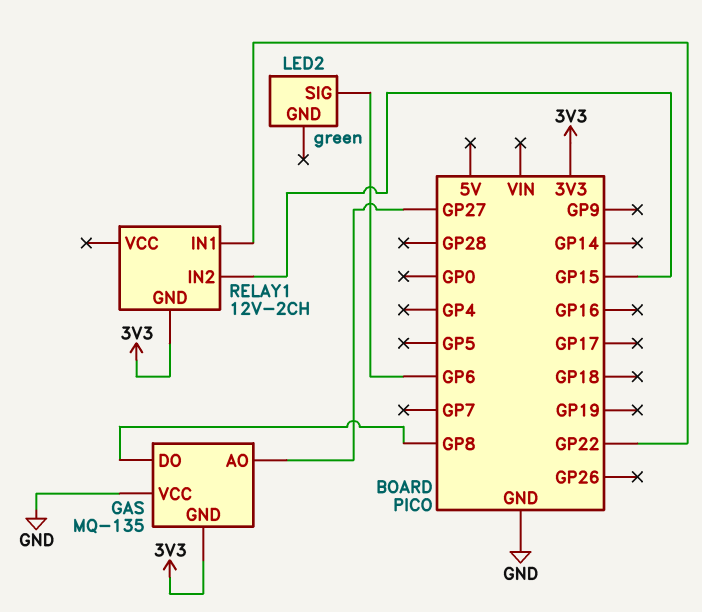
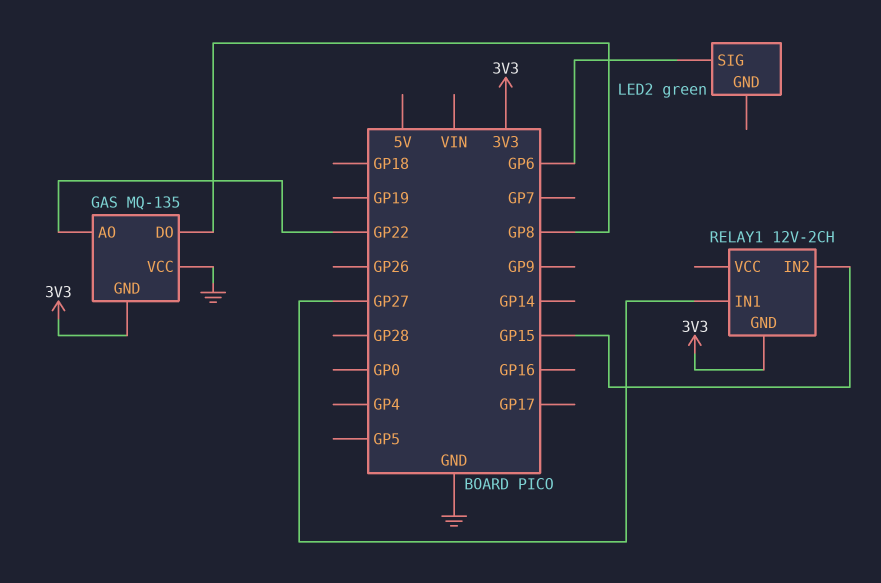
GAS pin AO: GP27 -> GP22
RELAY1 pin IN1: GP22 -> GP27

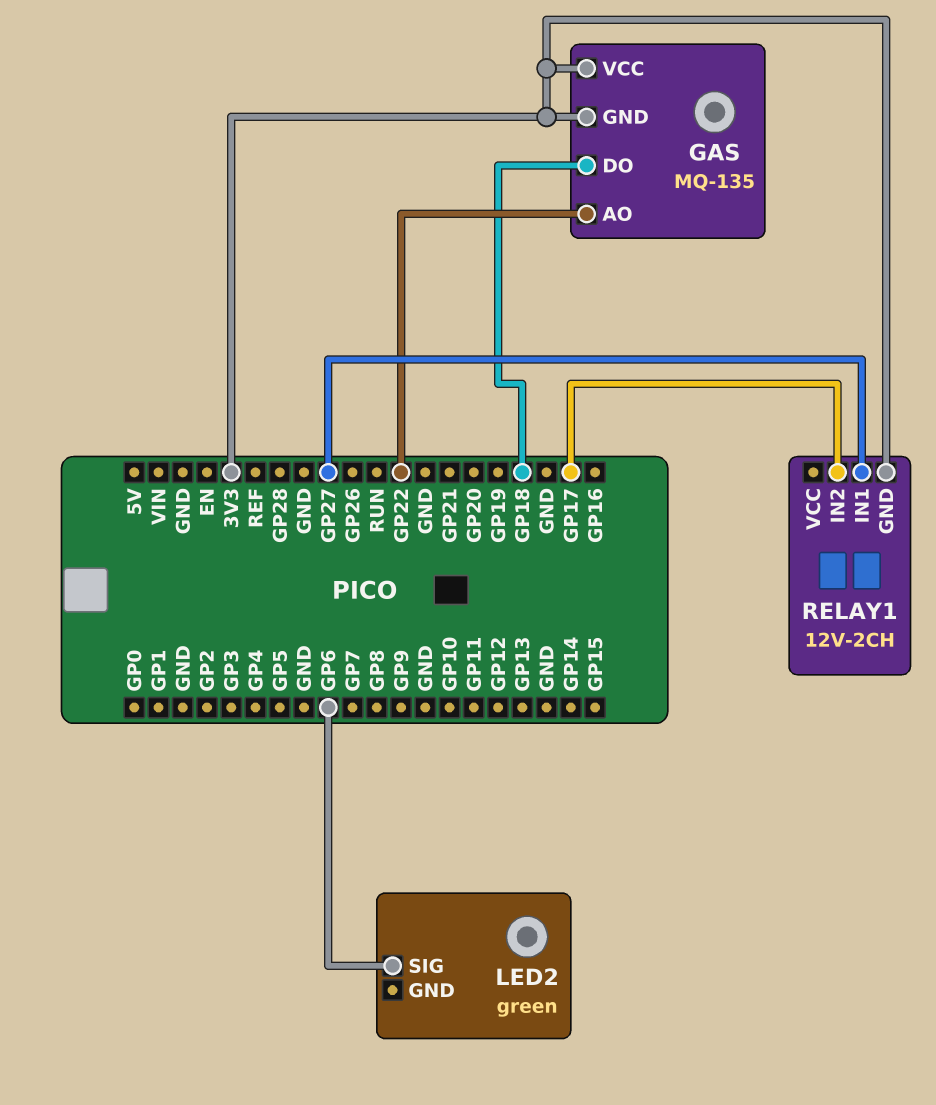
GAS pin DO: GP8 -> GP18
GAS pin VCC: GND -> 3V3
RELAY1 pin IN2: GP15 -> GP17

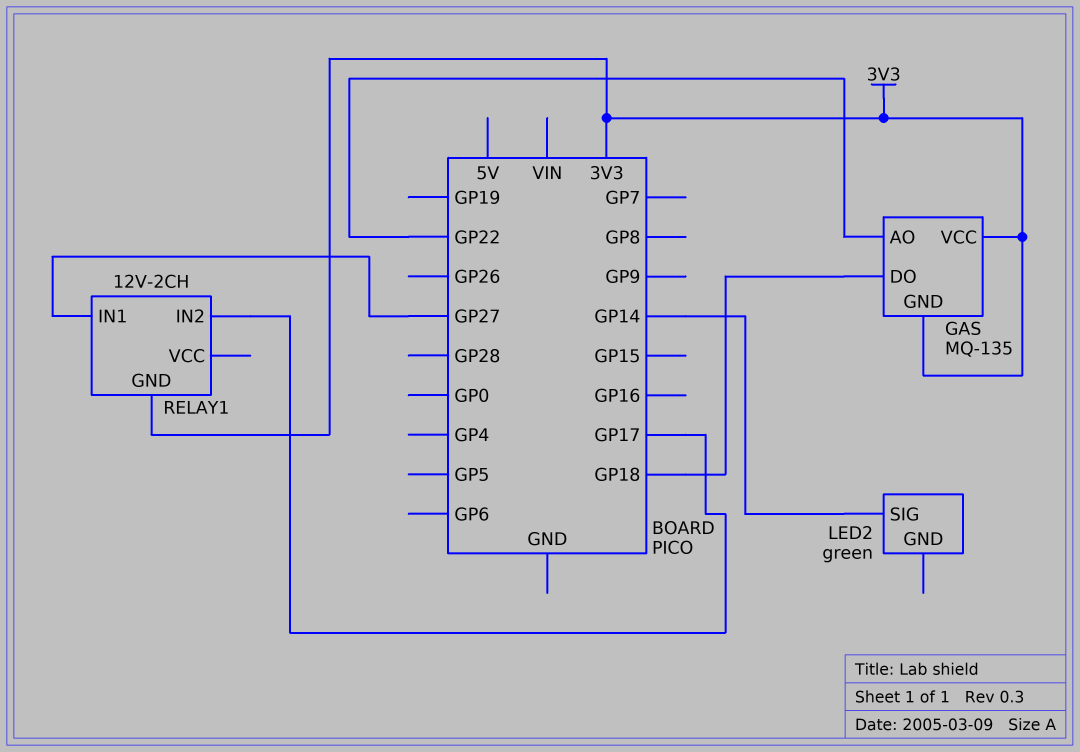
LED2 pin SIG: GP6 -> GP14

